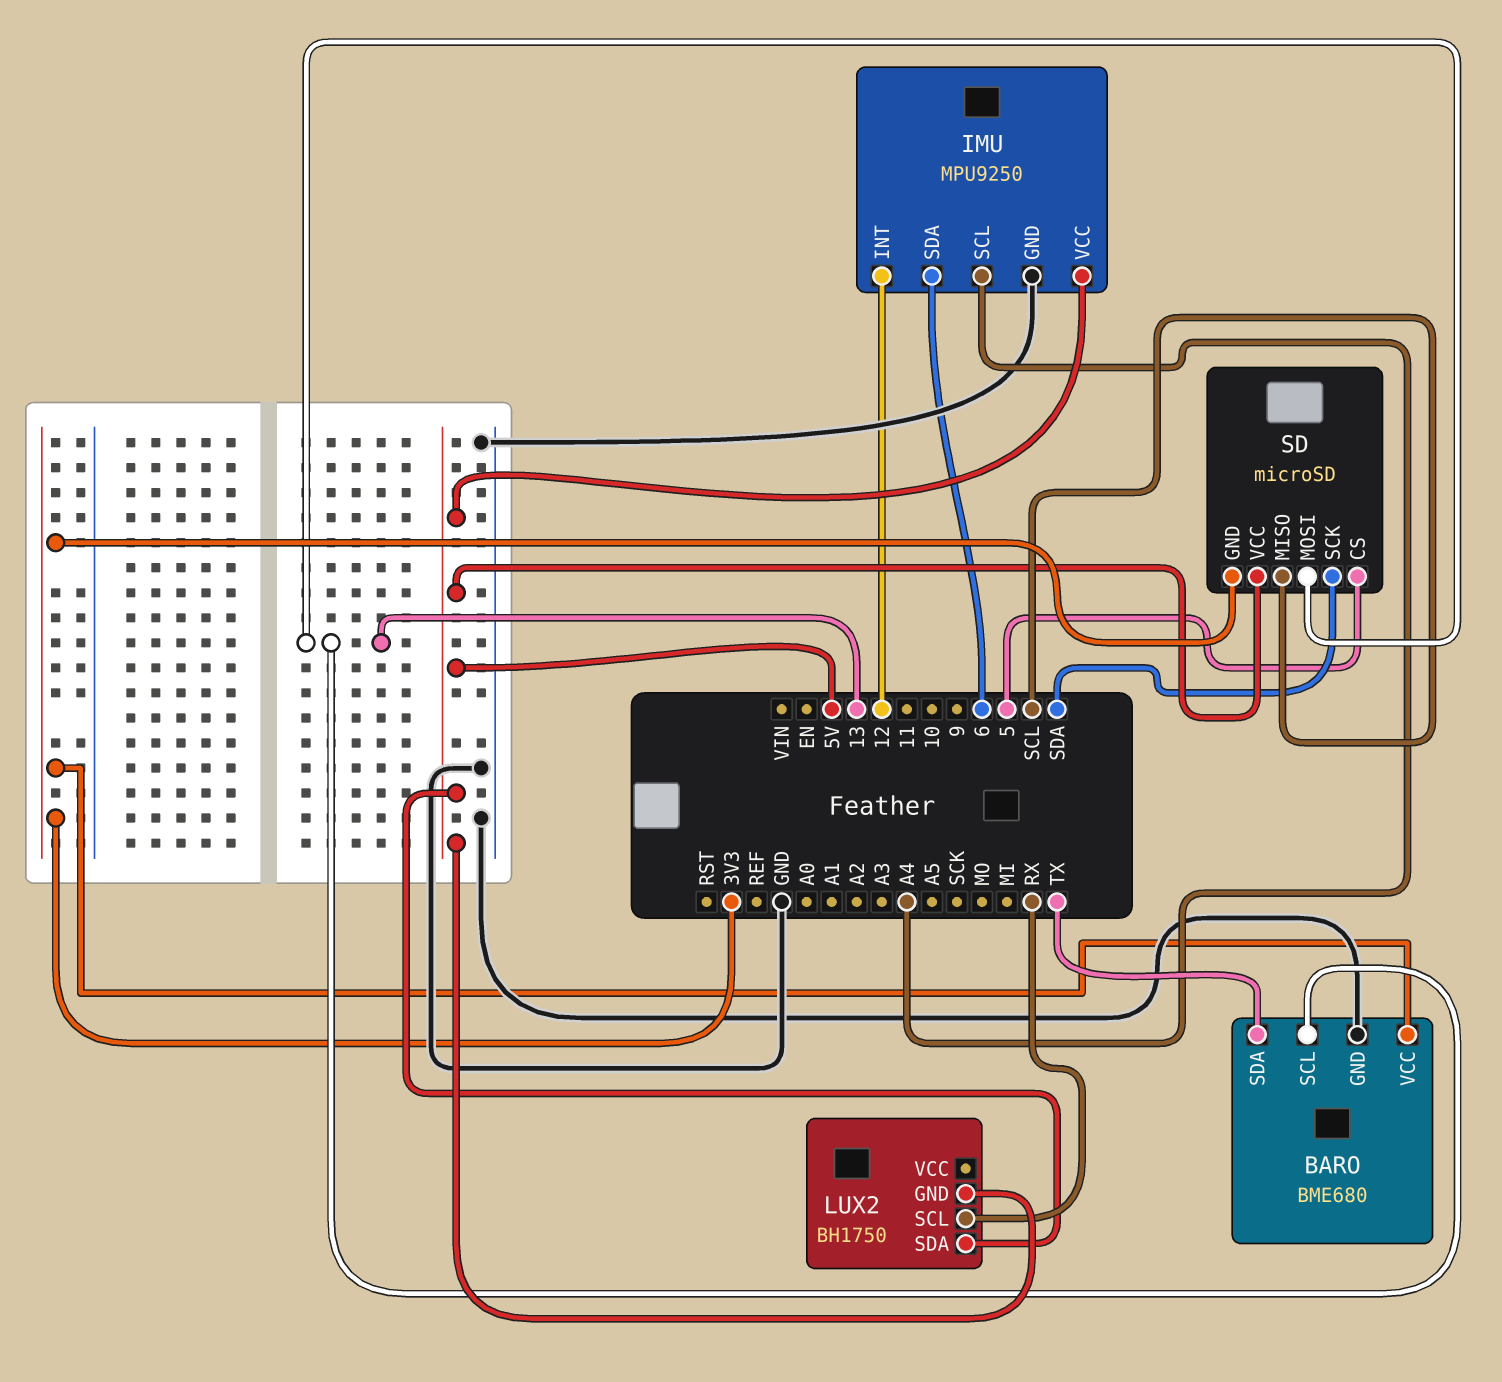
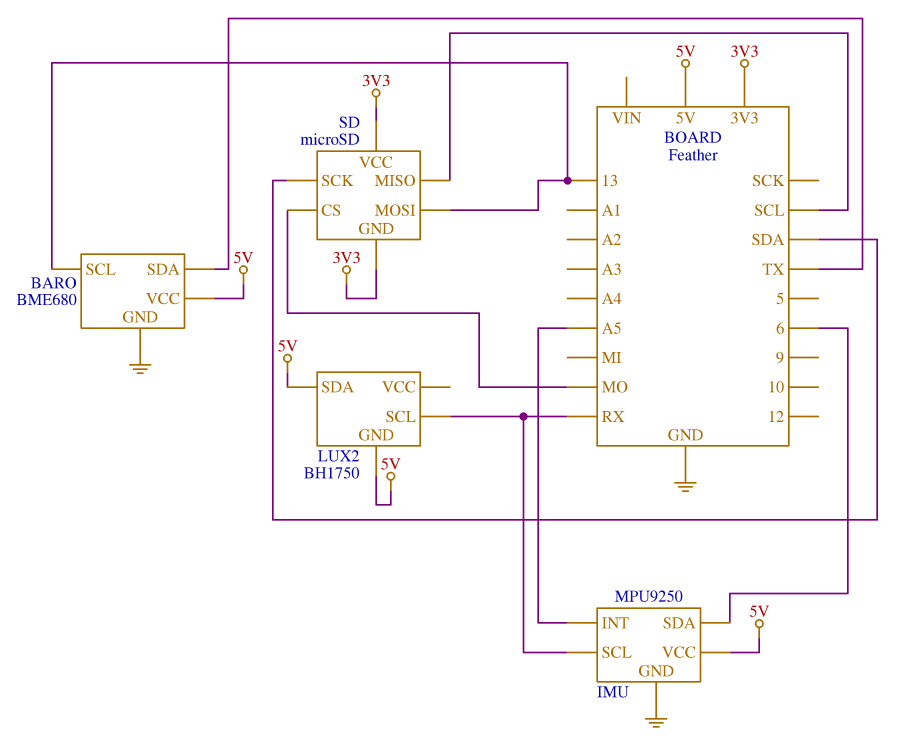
BARO pin VCC: 3V3 -> 5V
IMU pin INT: 12 -> A5
IMU pin SCL: A4 -> RX
SD pin CS: 5 -> MO
SD pin VCC: 5V -> 3V3

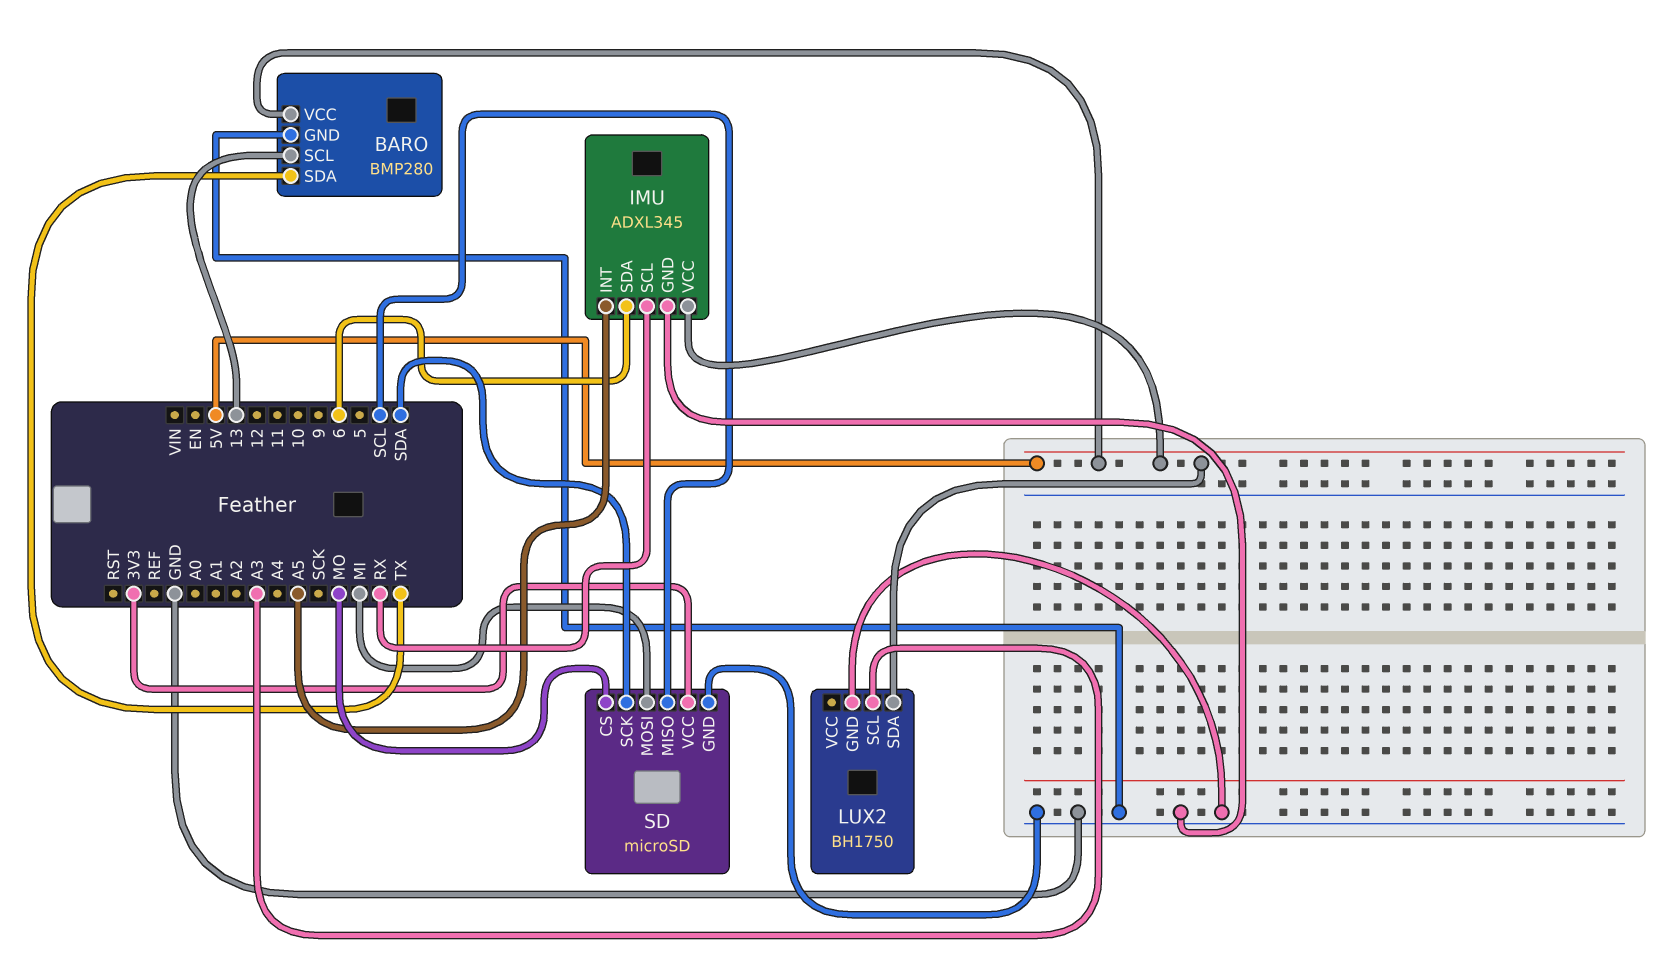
BARO: BME680 -> BMP280
IMU: MPU9250 -> ADXL345
LUX2 pin GND: 5V -> GND
LUX2 pin SCL: RX -> A3
SD pin GND: 3V3 -> GND
SD pin MOSI: 13 -> MI

